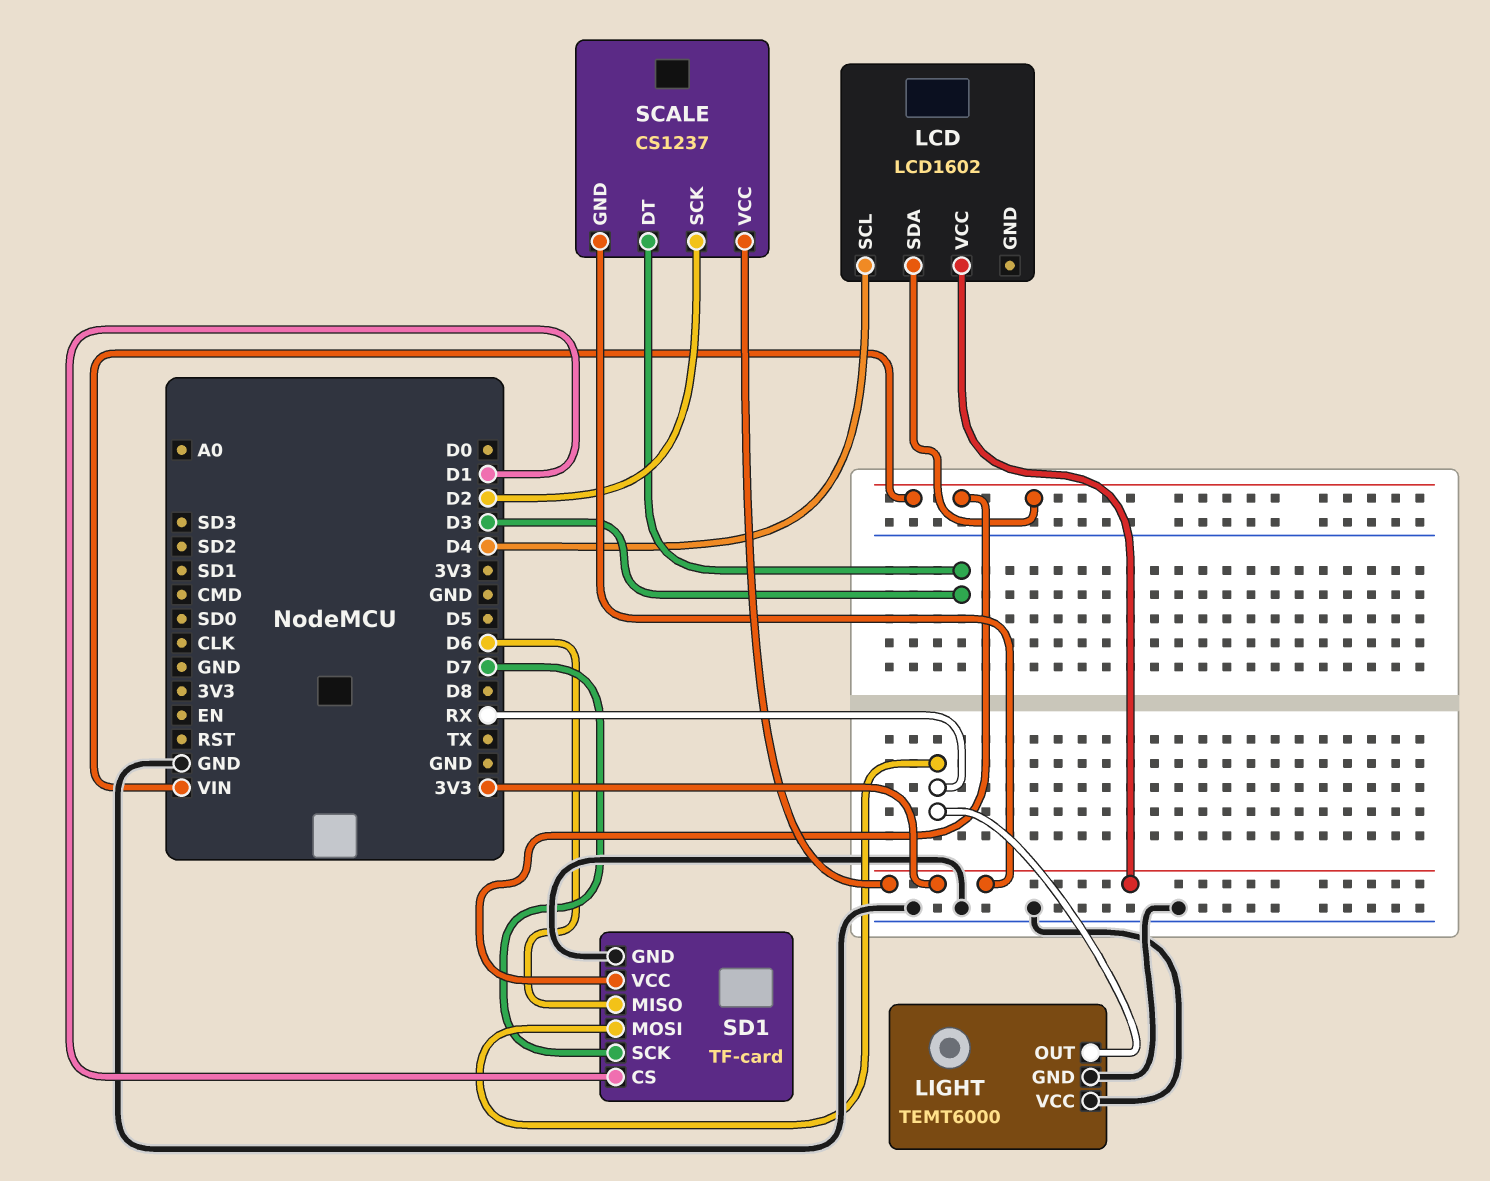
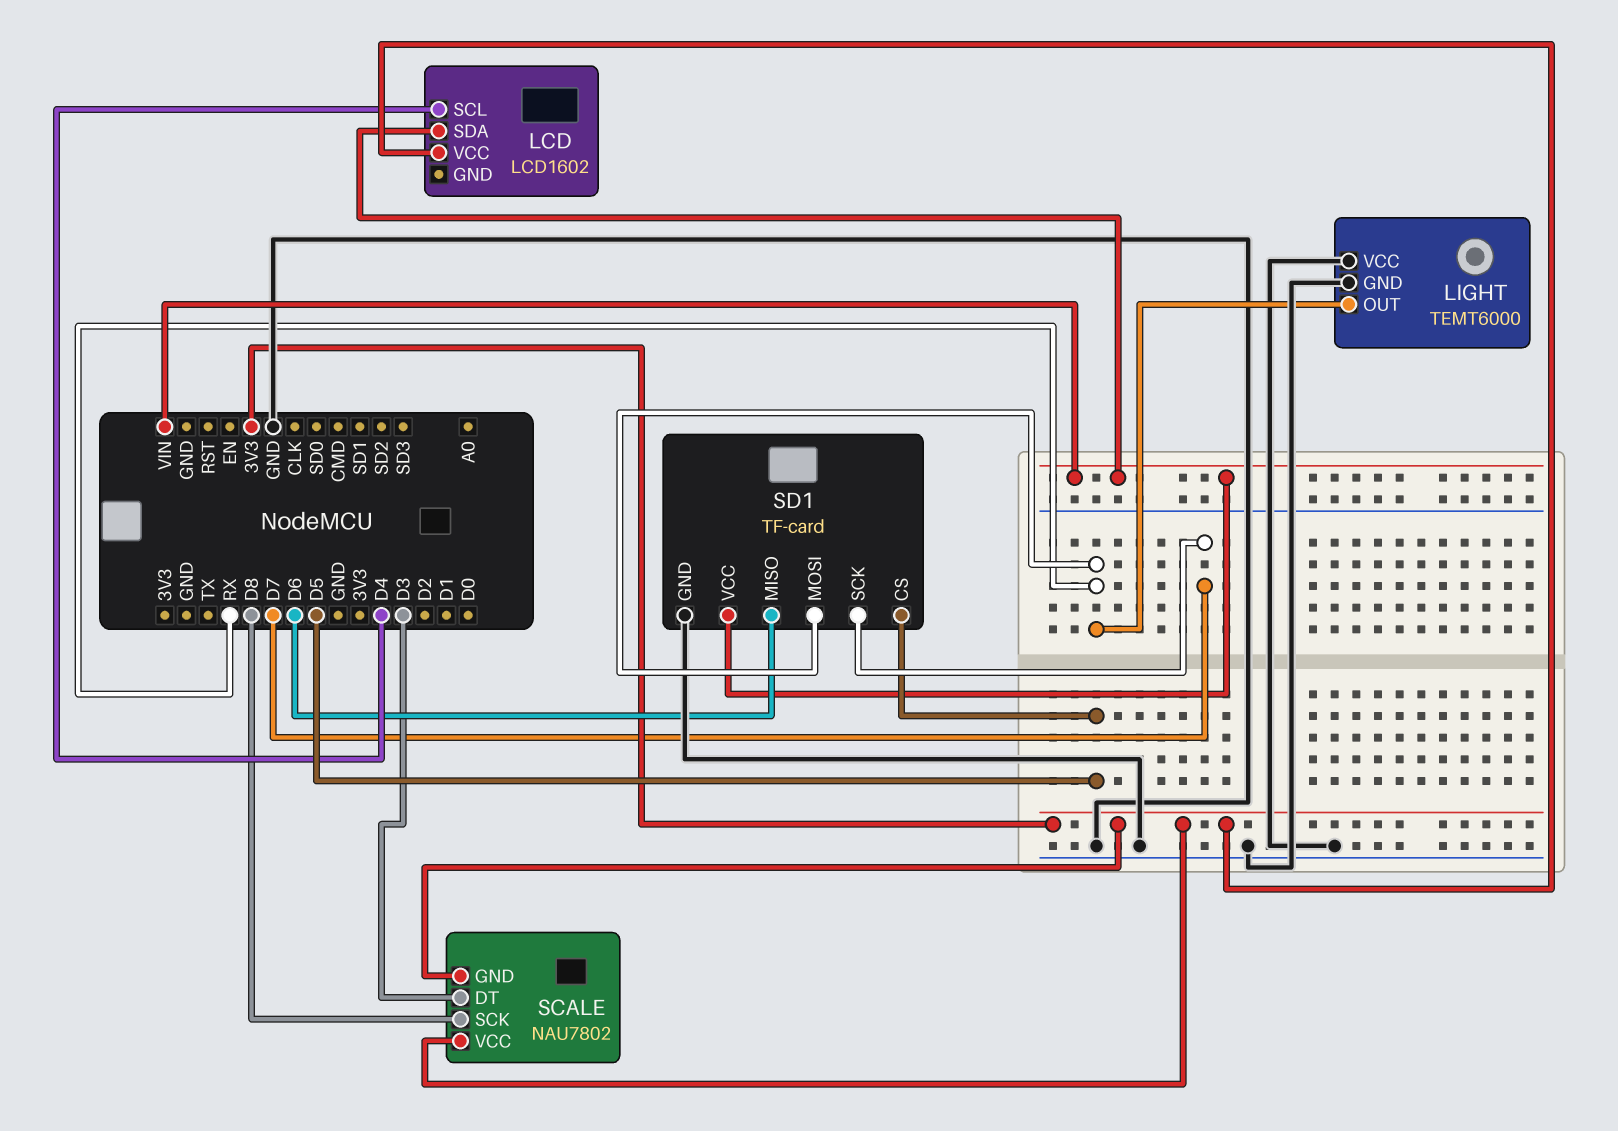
SCALE: CS1237 -> NAU7802
SCALE pin SCK: D2 -> D8
SD1 pin CS: D1 -> D5

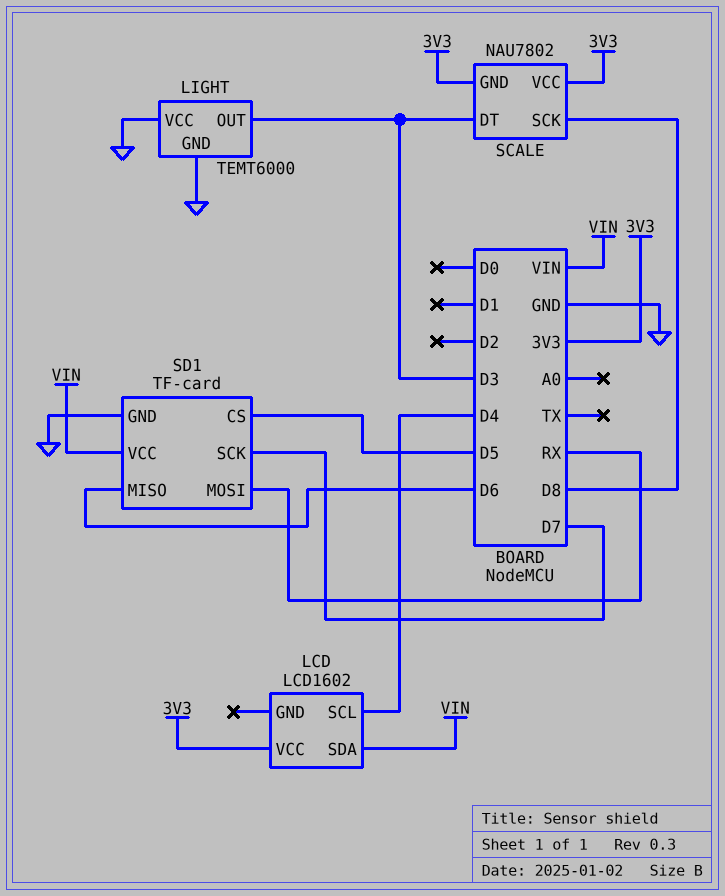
LIGHT pin OUT: RX -> D3

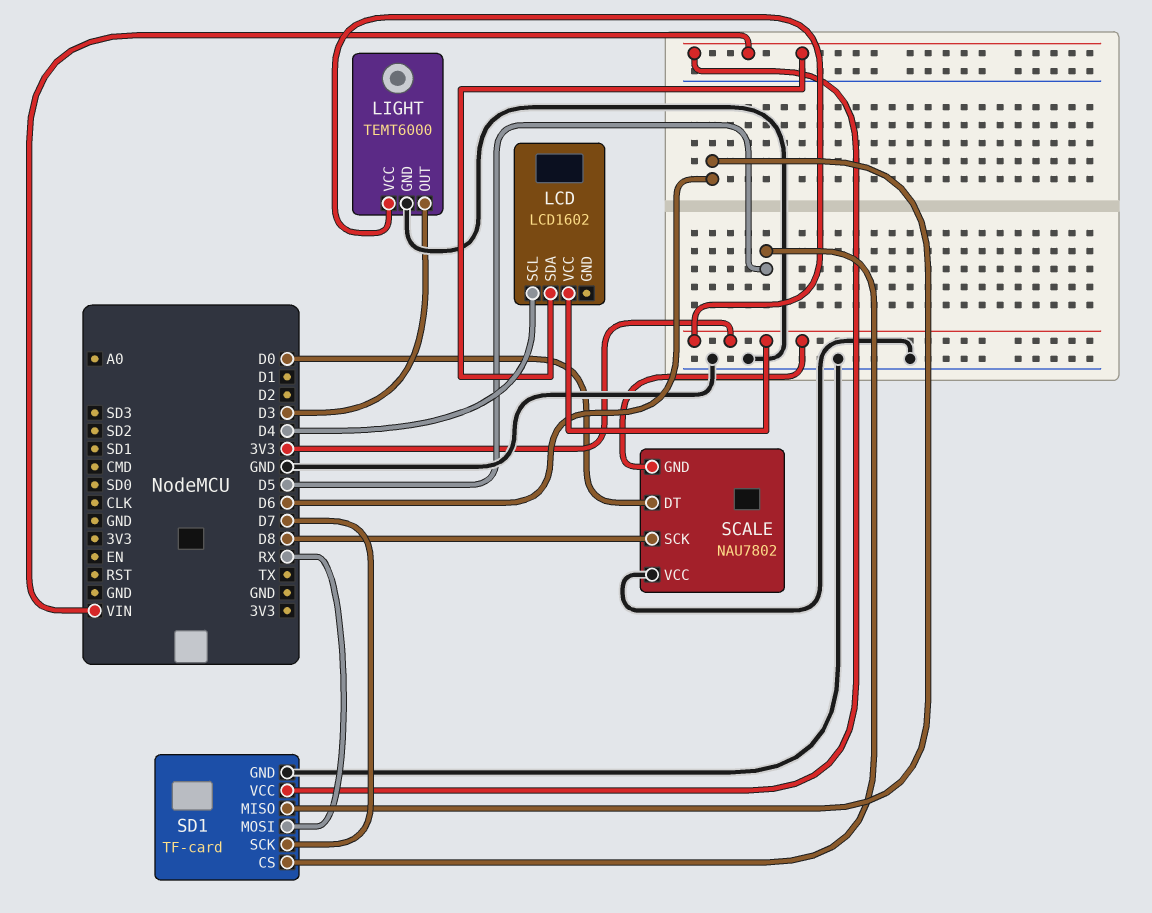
LIGHT pin VCC: GND -> 3V3
SCALE pin DT: D3 -> D0
SCALE pin VCC: 3V3 -> GND

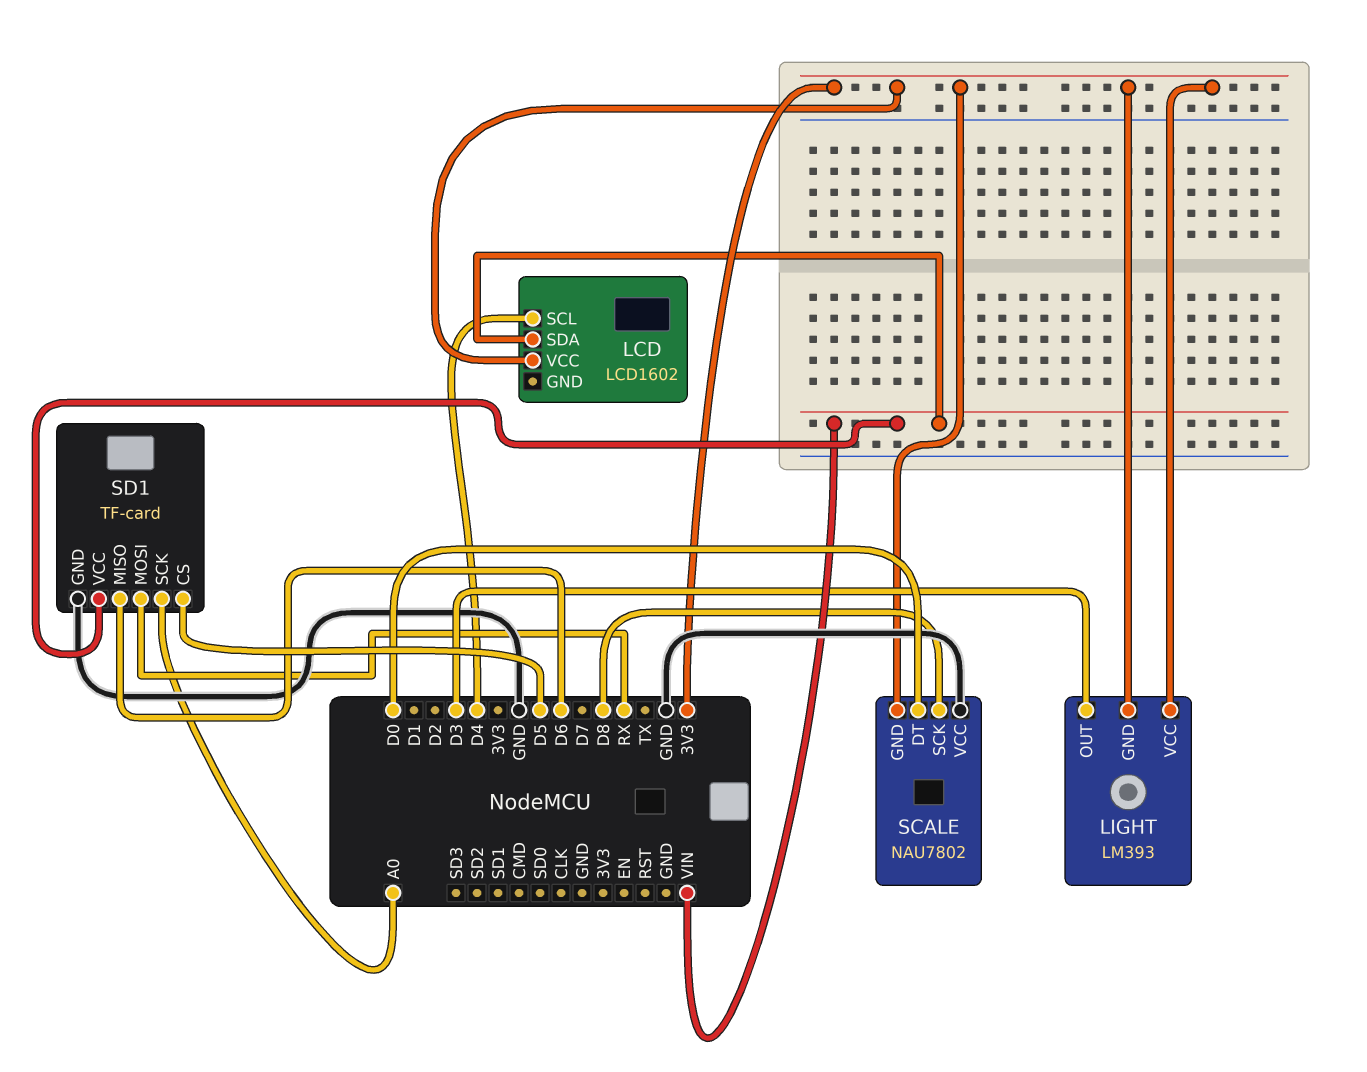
LIGHT: TEMT6000 -> LM393
LIGHT pin GND: GND -> 3V3
SD1 pin SCK: D7 -> A0

